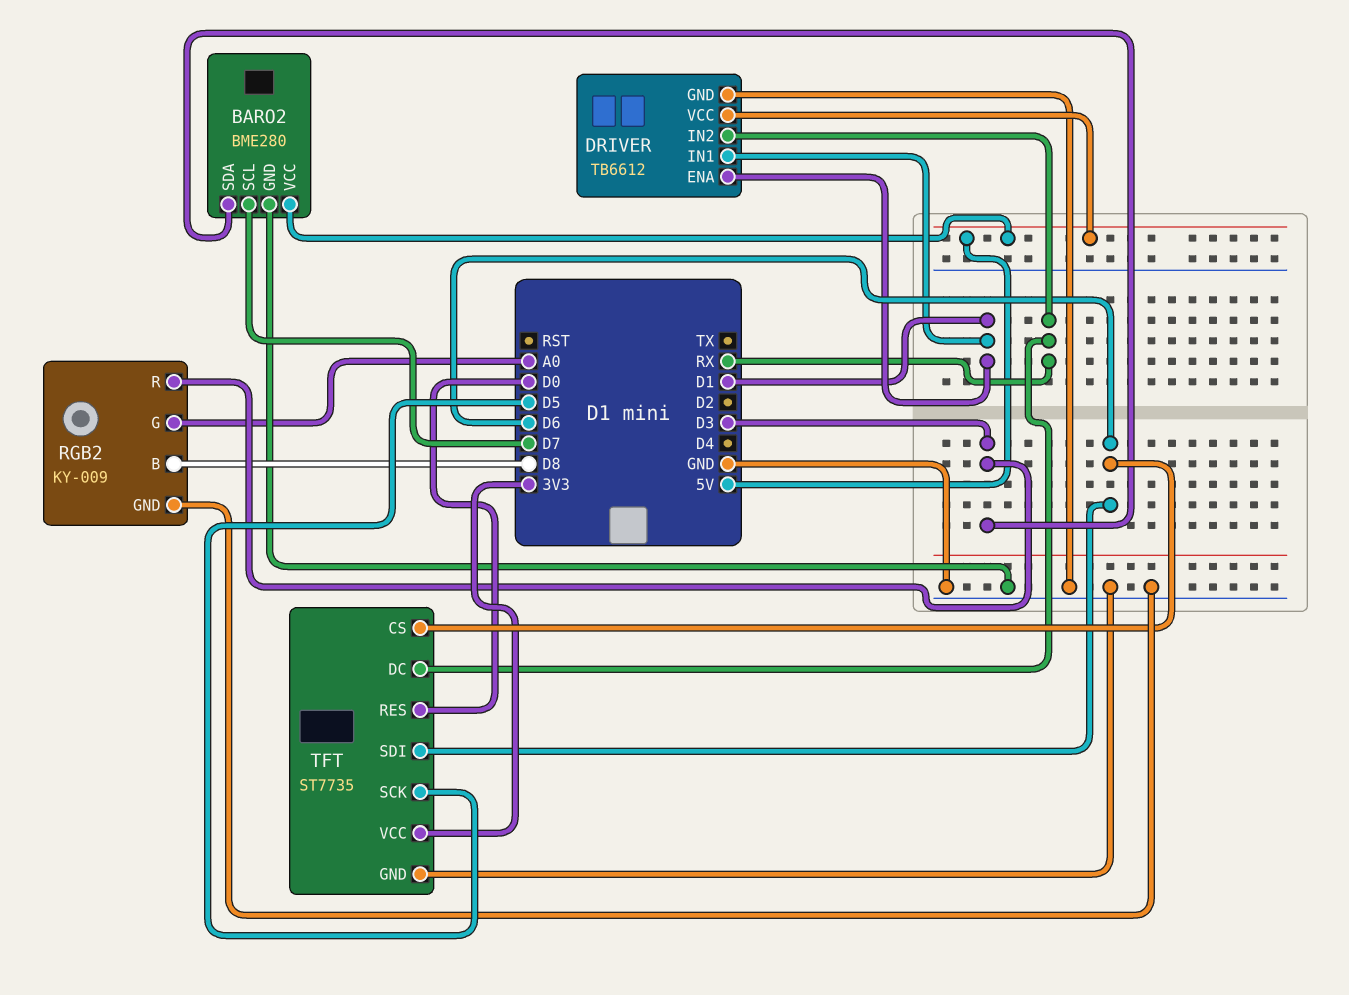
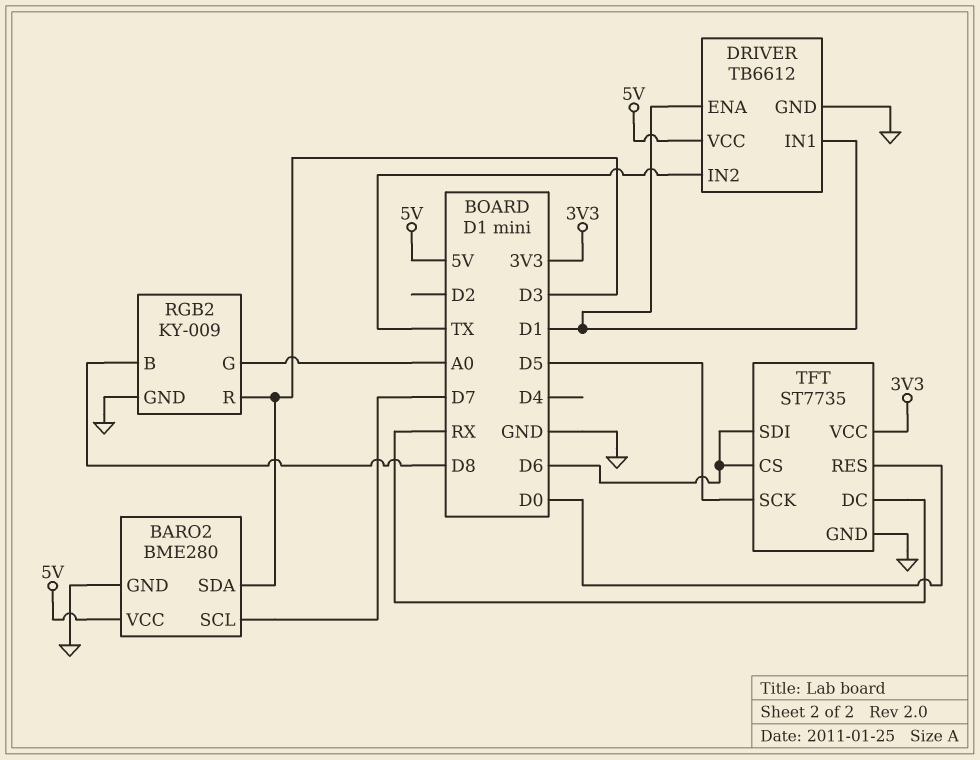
DRIVER pin IN2: RX -> TX

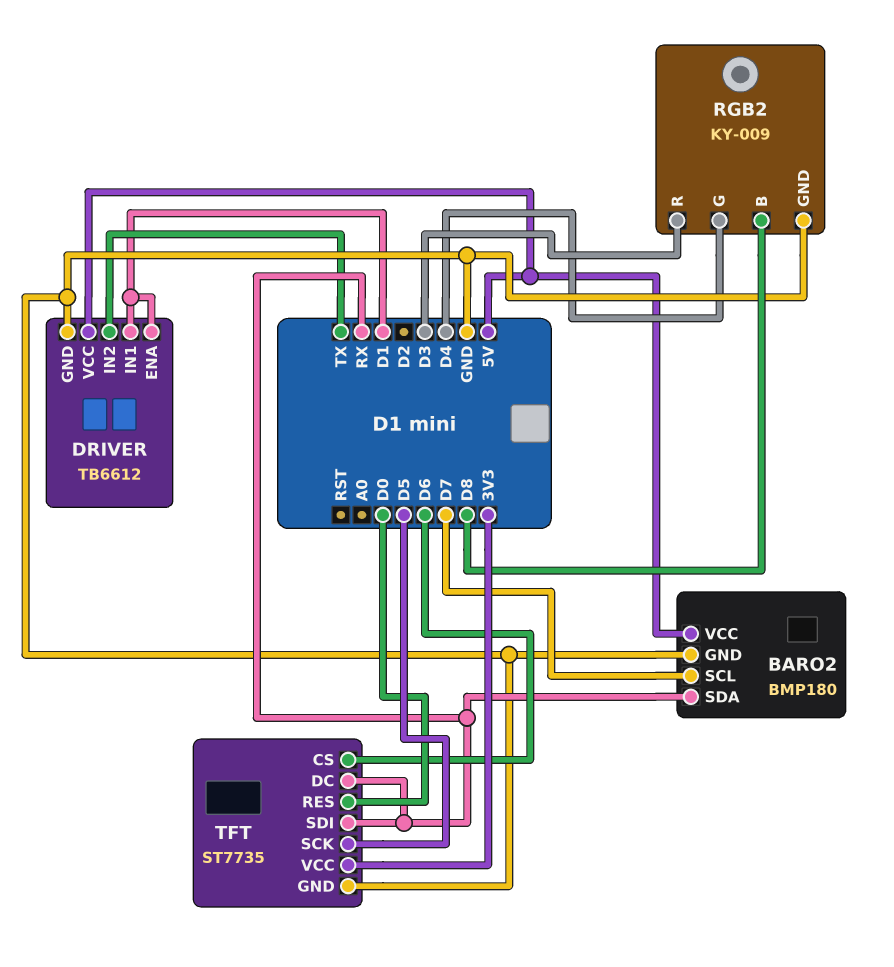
BARO2: BME280 -> BMP180
BARO2 pin SDA: D3 -> RX
RGB2 pin G: A0 -> D4
TFT pin SDI: D6 -> RX

